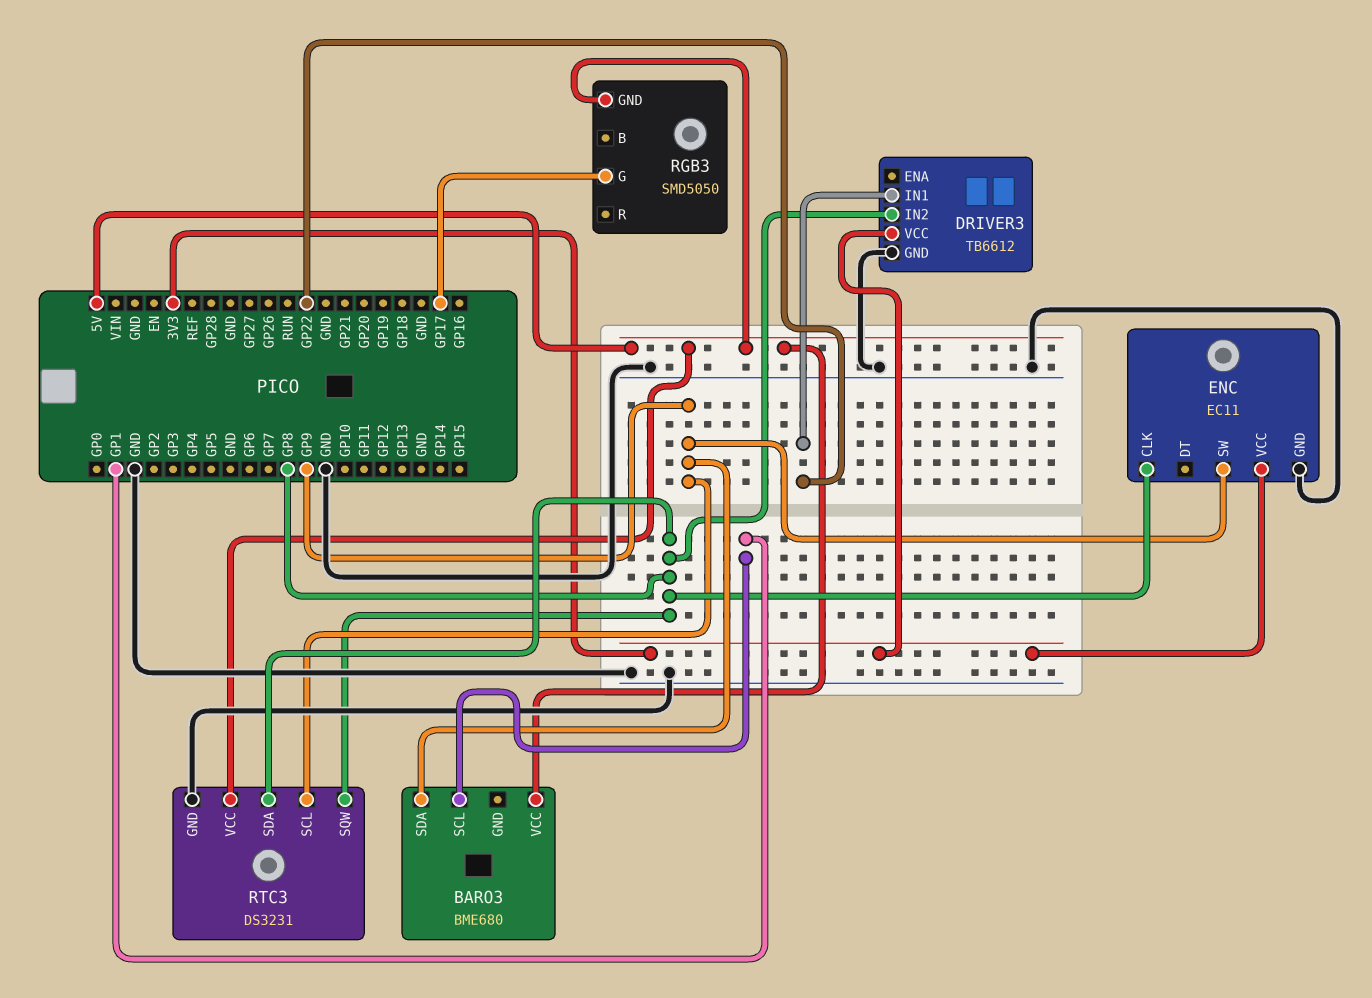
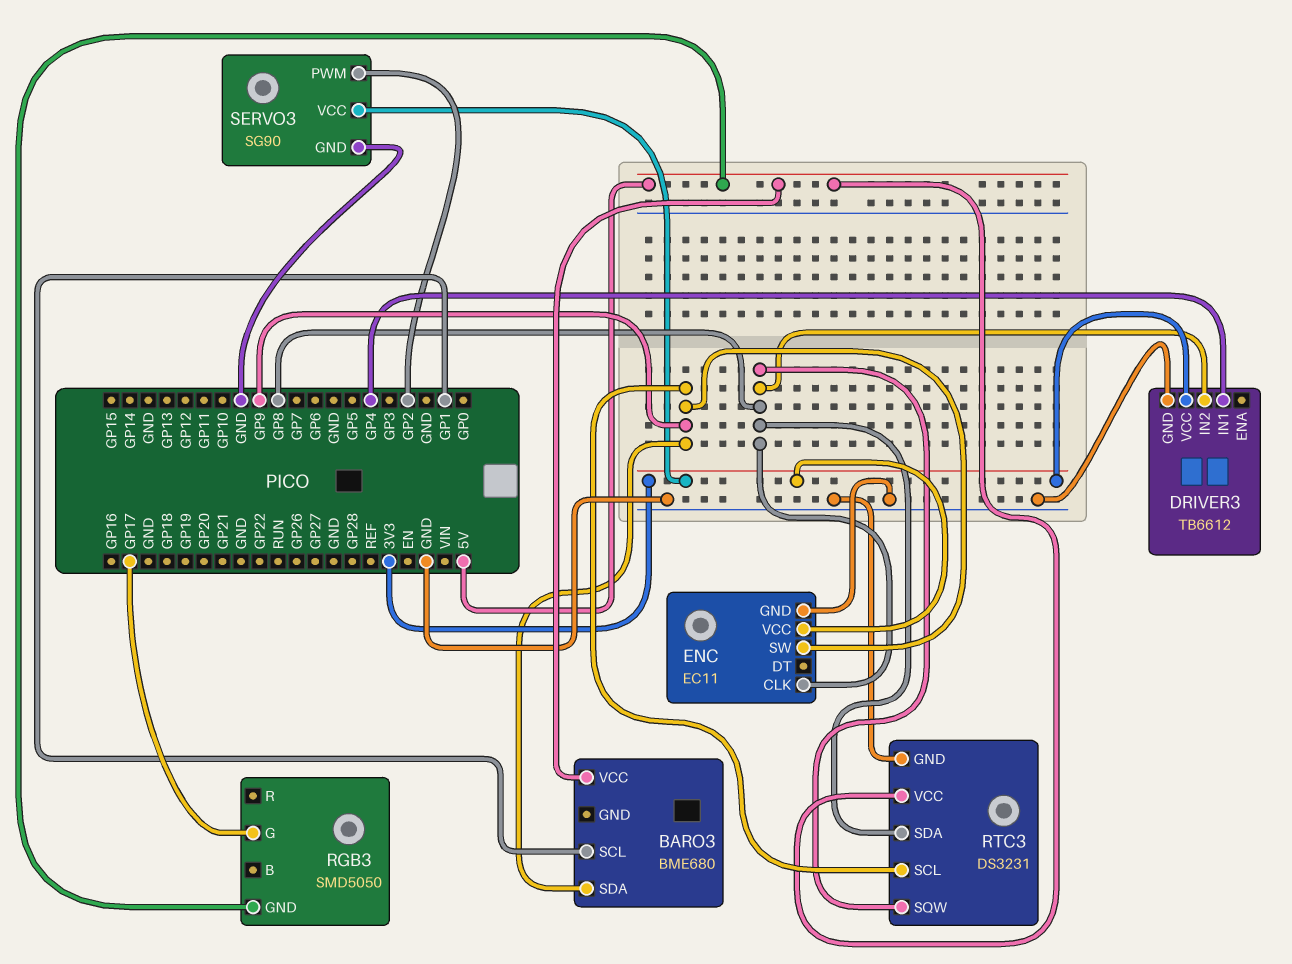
DRIVER3 pin IN1: GP22 -> GP4
SERVO3: none -> SG90
SERVO3 pin GND: none -> GND
SERVO3 pin PWM: none -> GP2
SERVO3 pin VCC: none -> 3V3

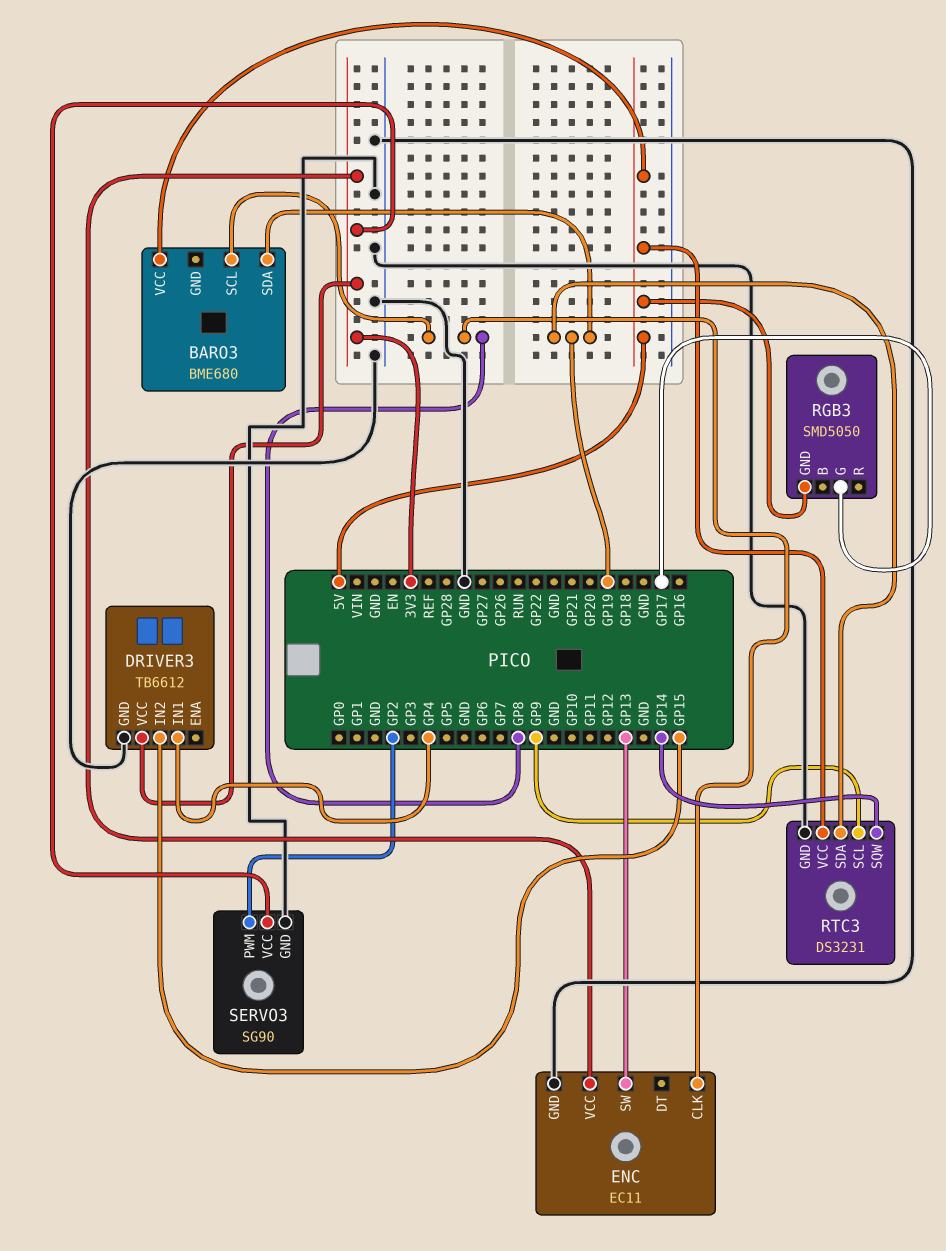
BARO3 pin SCL: GP1 -> GP8
BARO3 pin SDA: GP9 -> GP19
DRIVER3 pin IN2: GP8 -> GP15
ENC pin SW: GP9 -> GP13
RTC3 pin SDA: GP8 -> GP19
RTC3 pin SQW: GP8 -> GP14

